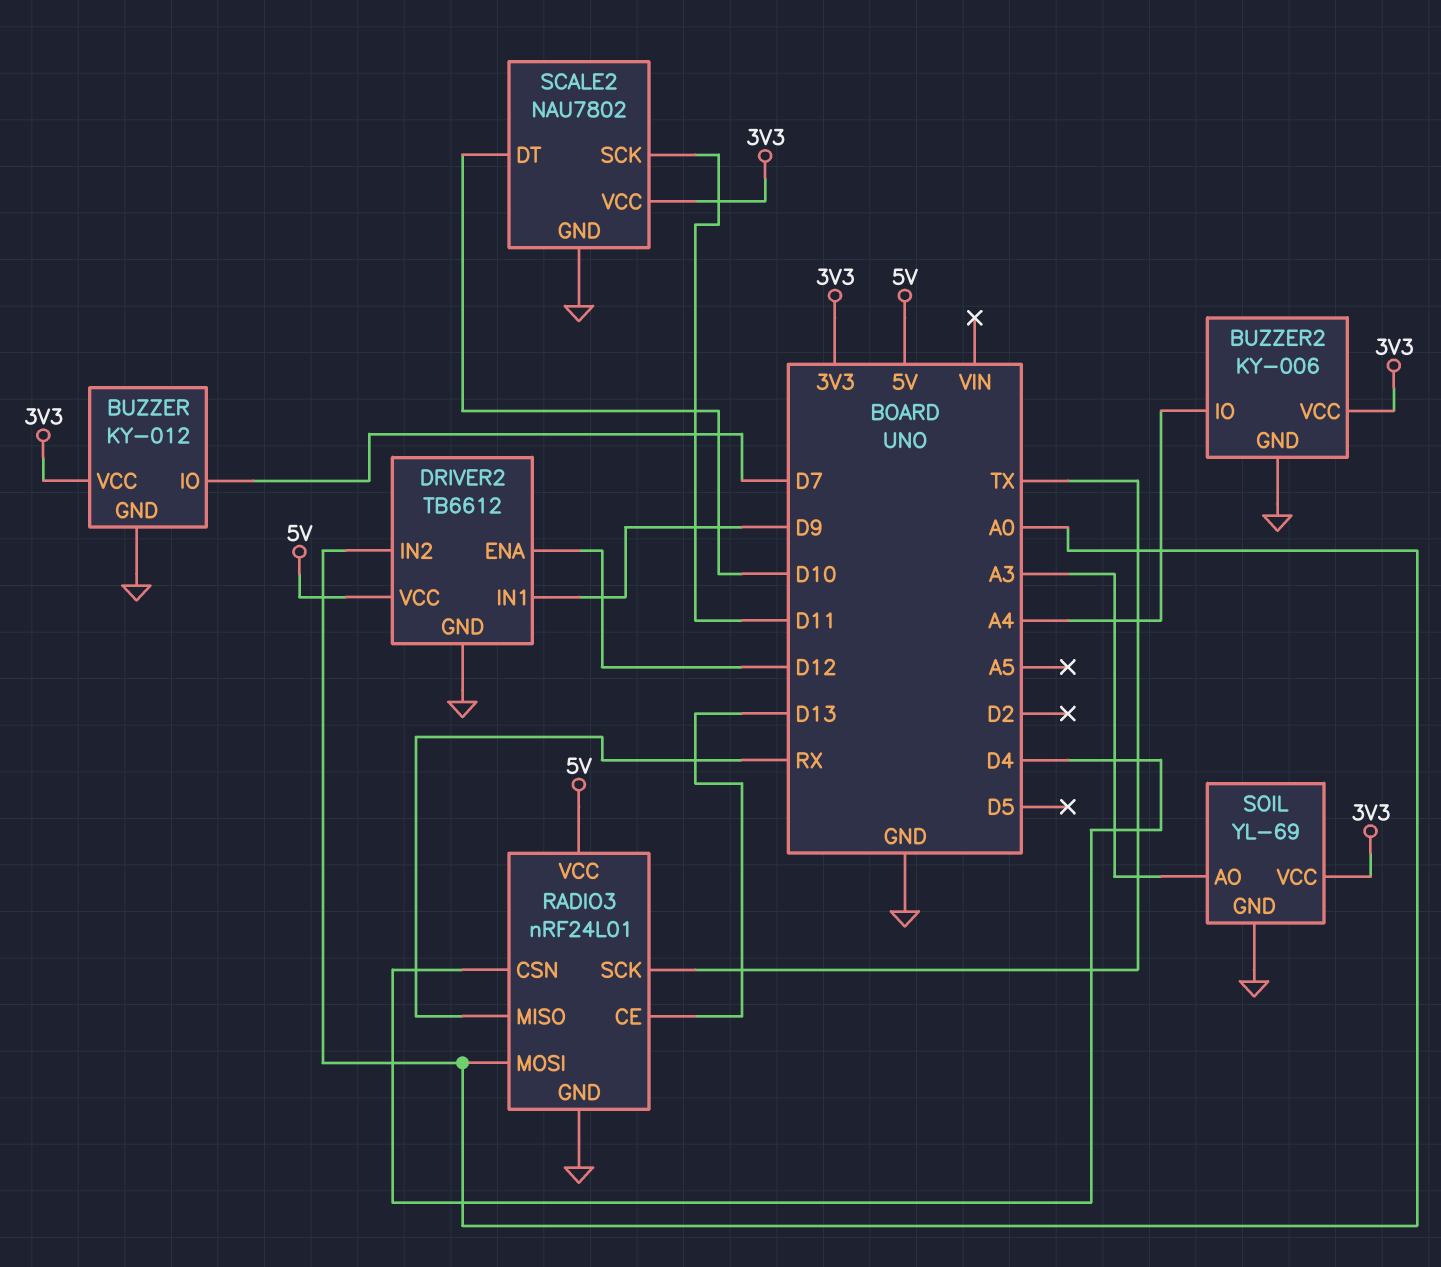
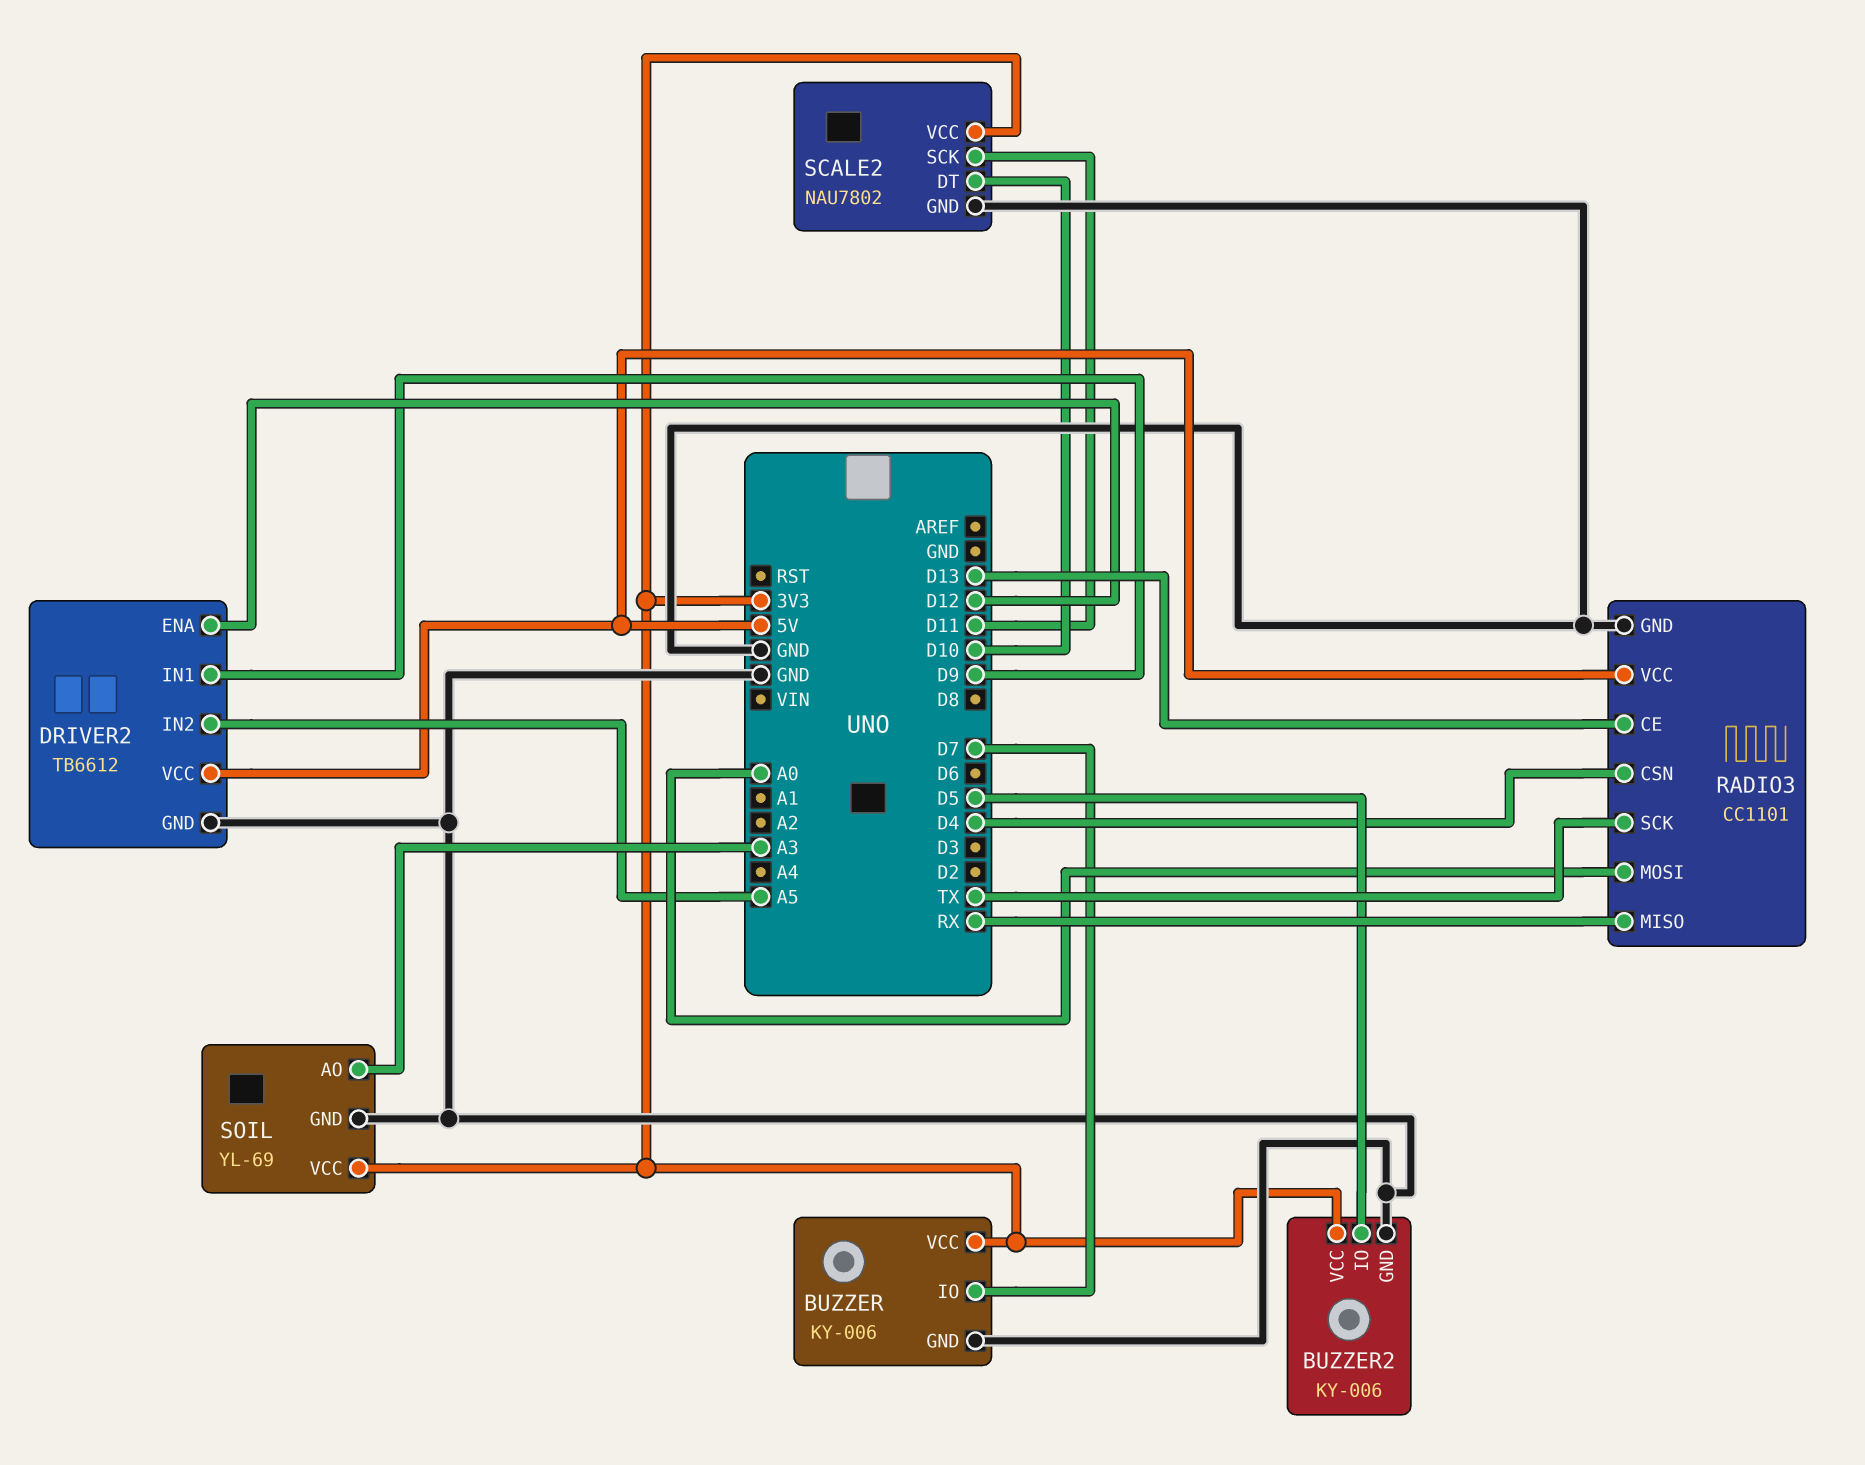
BUZZER: KY-012 -> KY-006
BUZZER2 pin IO: A4 -> D5
DRIVER2 pin IN2: A0 -> A5
RADIO3: nRF24L01 -> CC1101

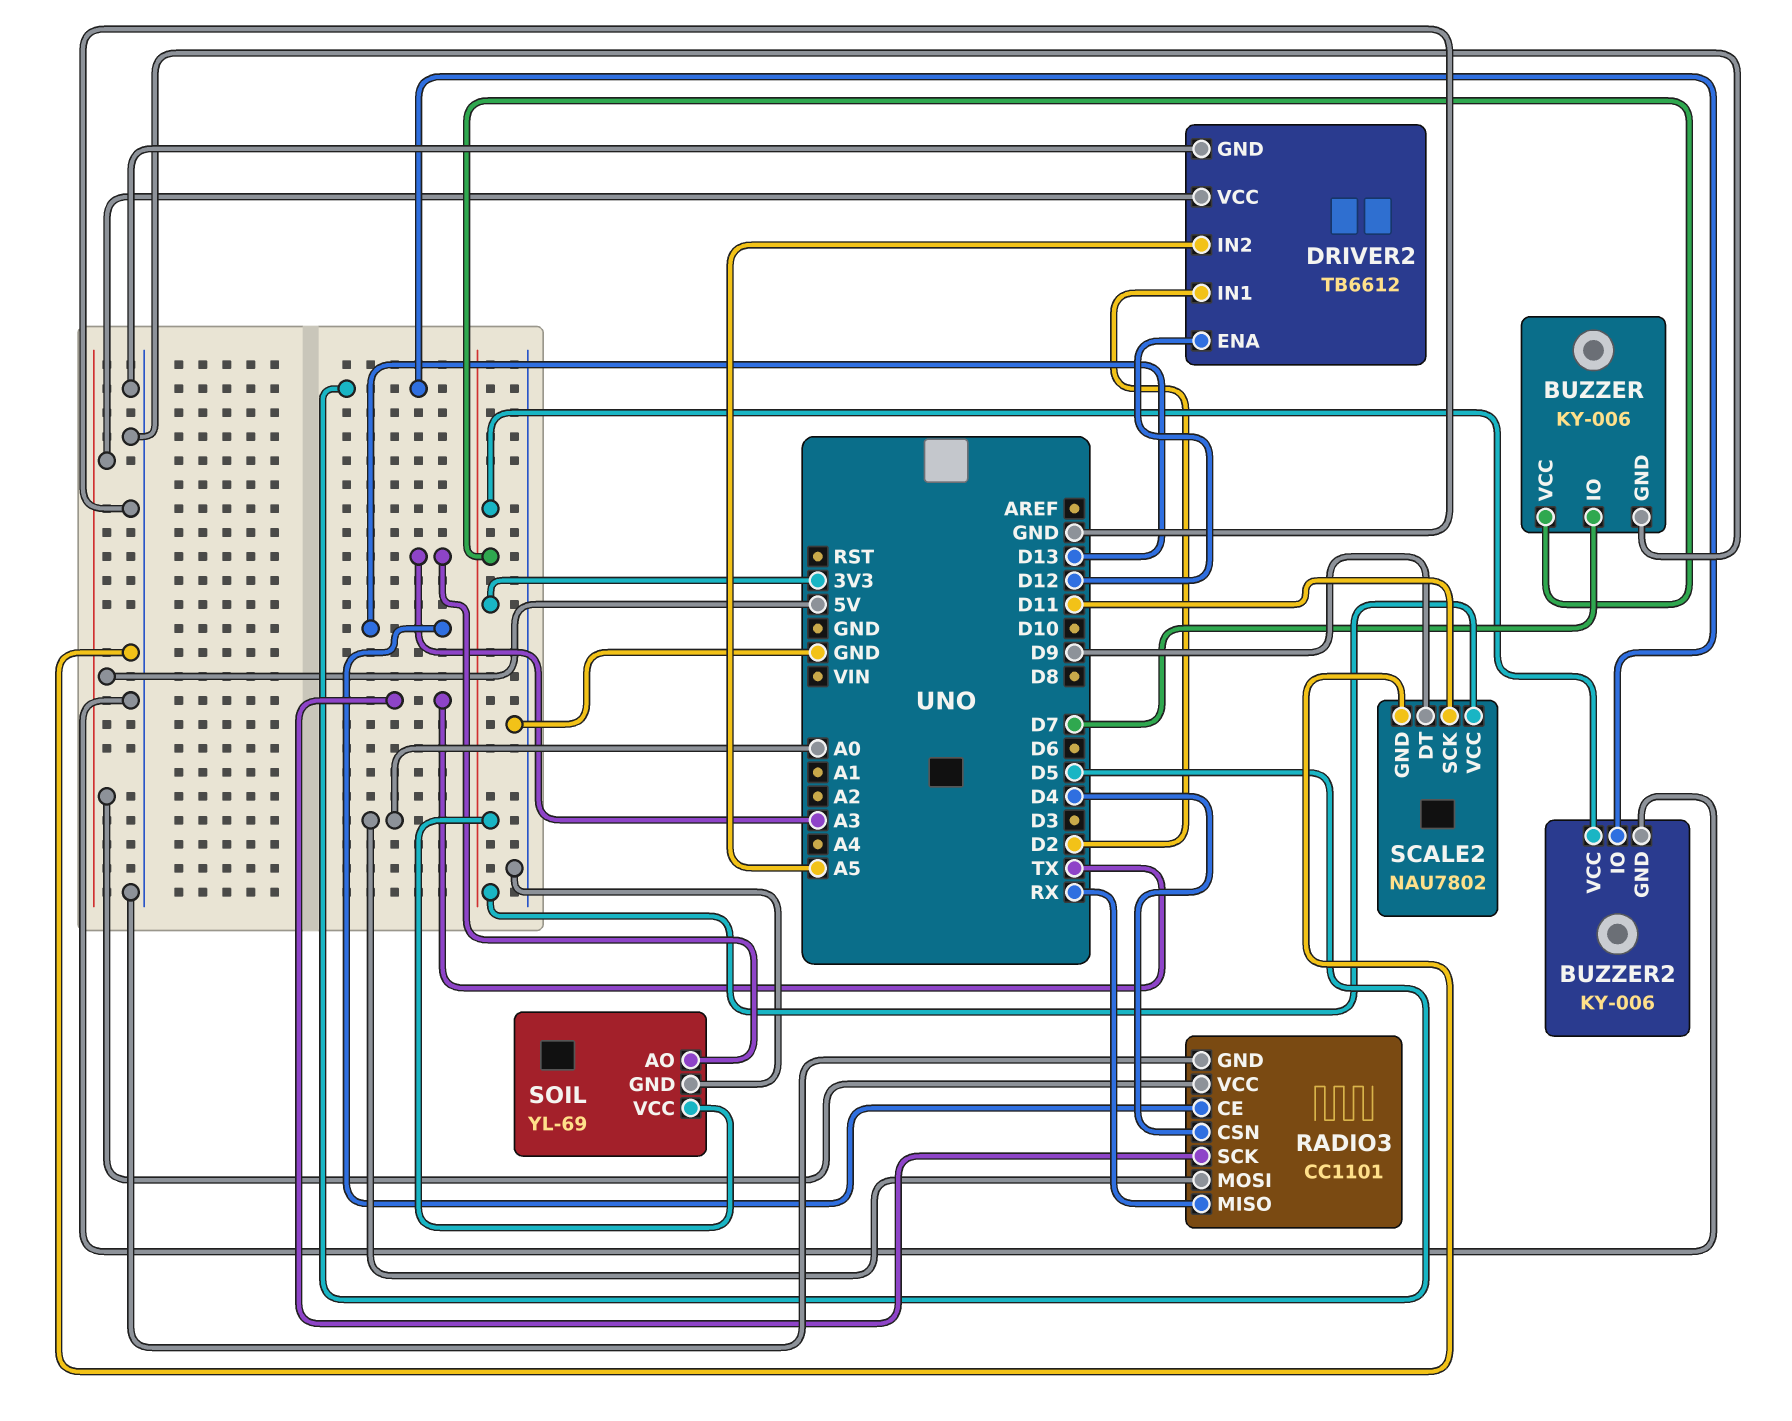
DRIVER2 pin IN1: D9 -> D2
SCALE2 pin DT: D10 -> D9

